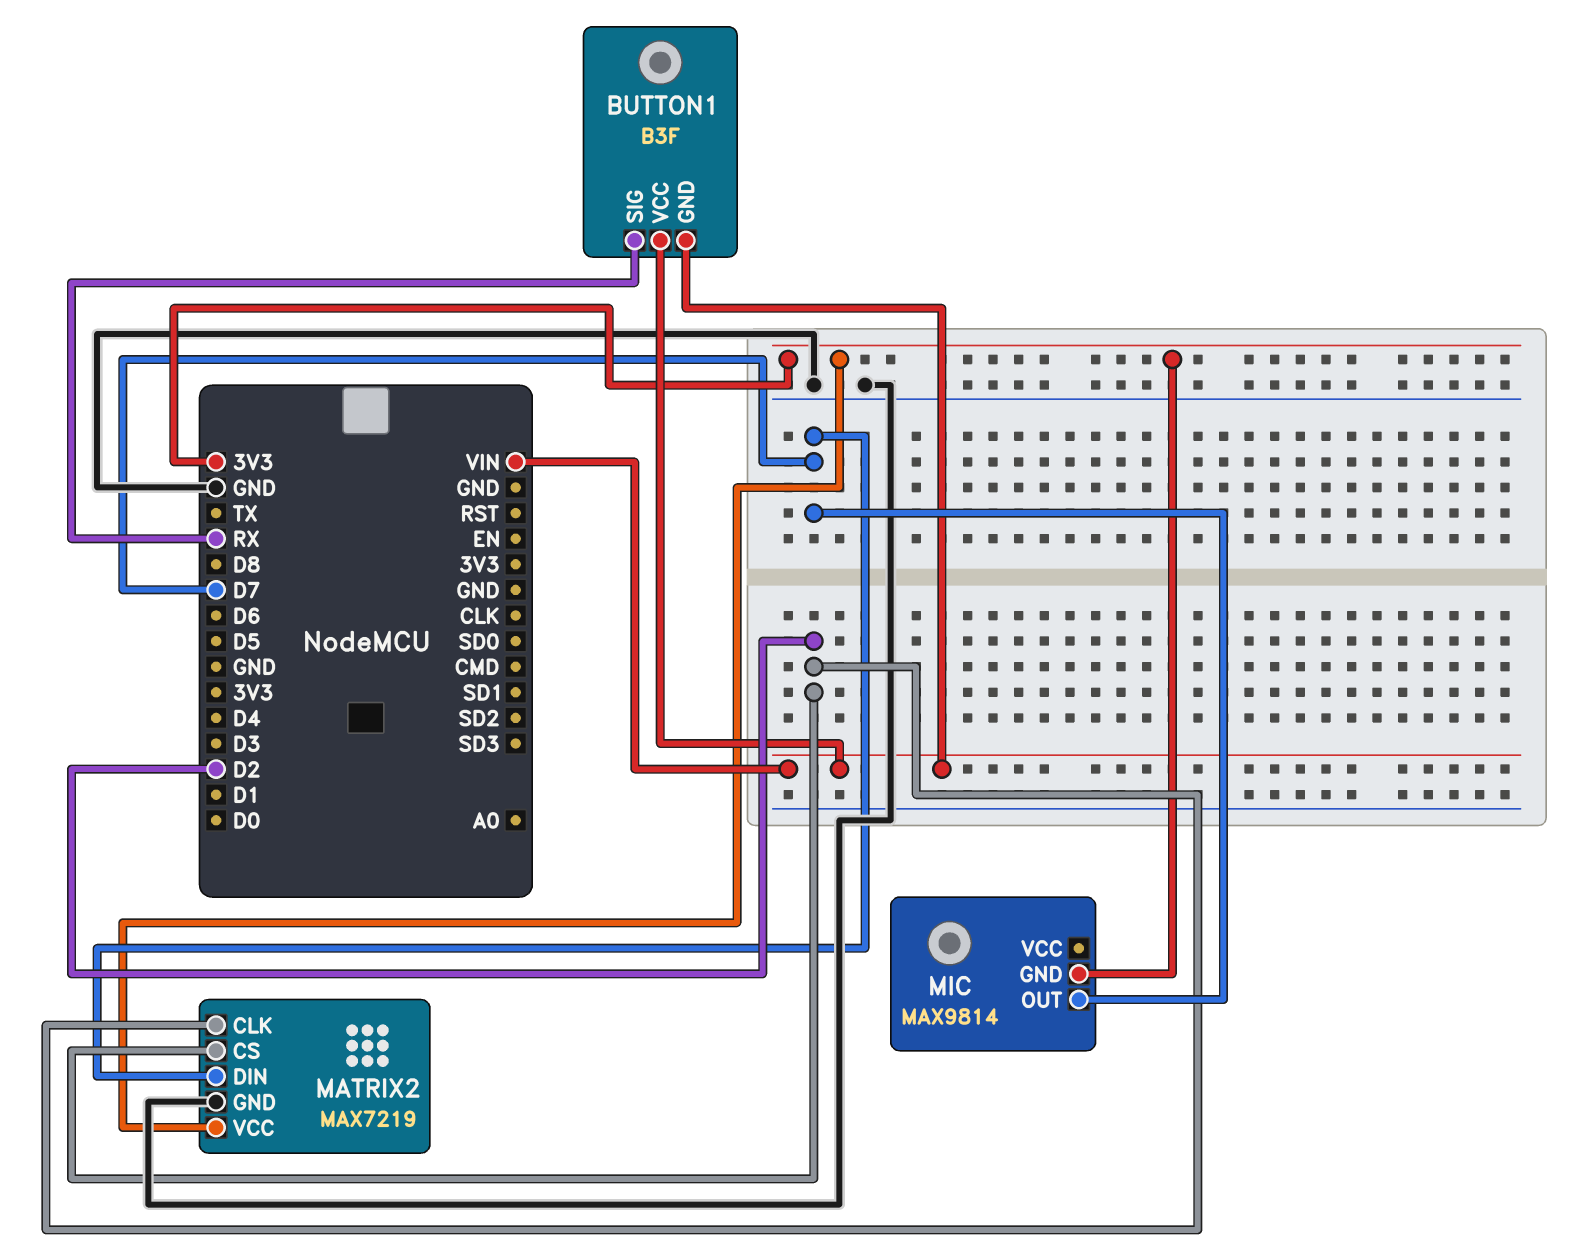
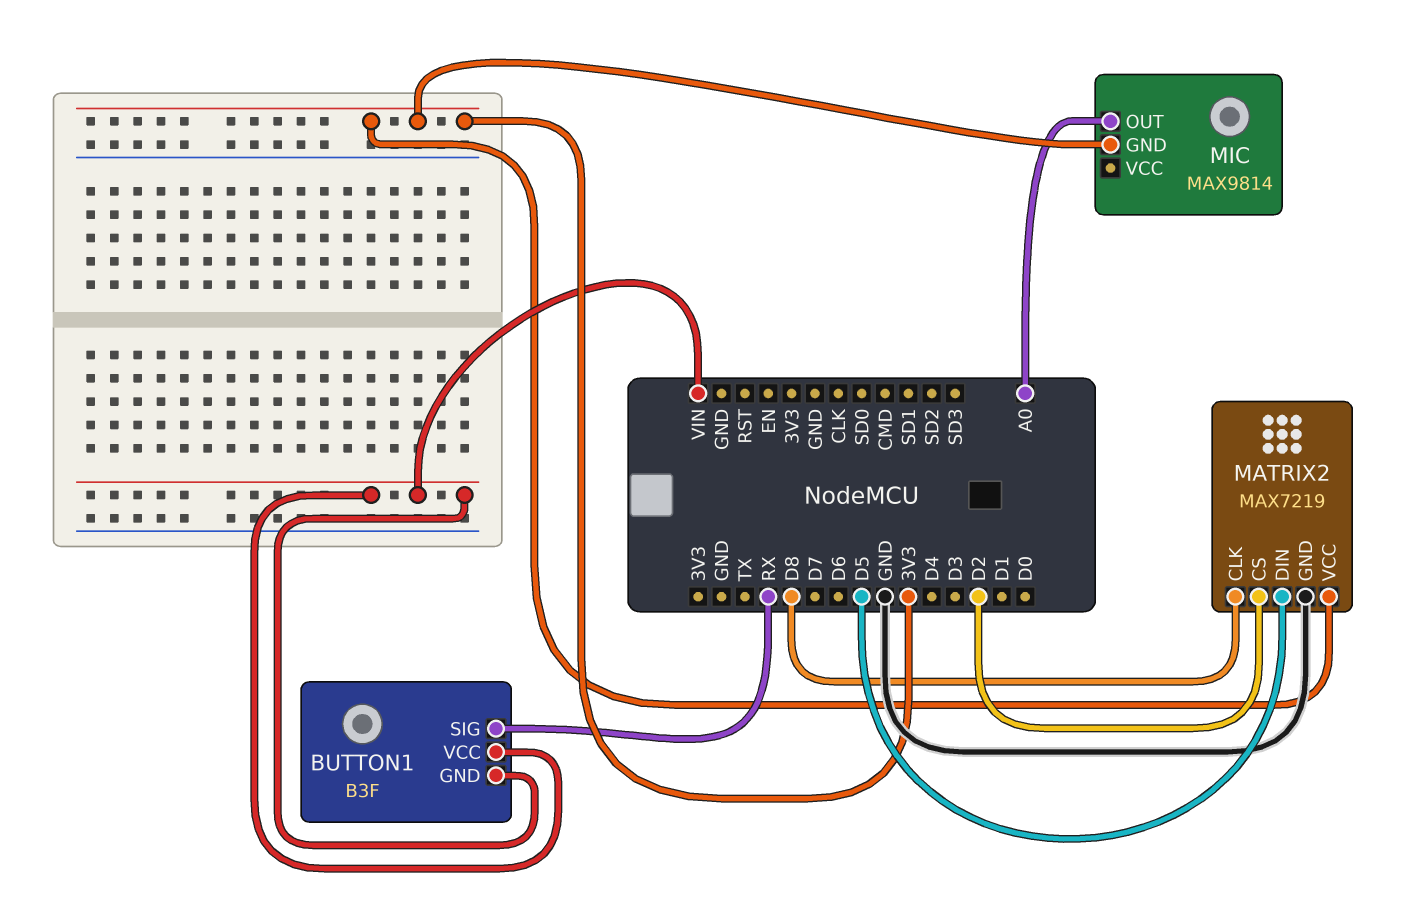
MATRIX2 pin CLK: D2 -> D8
MATRIX2 pin DIN: D7 -> D5
MIC pin OUT: D7 -> A0

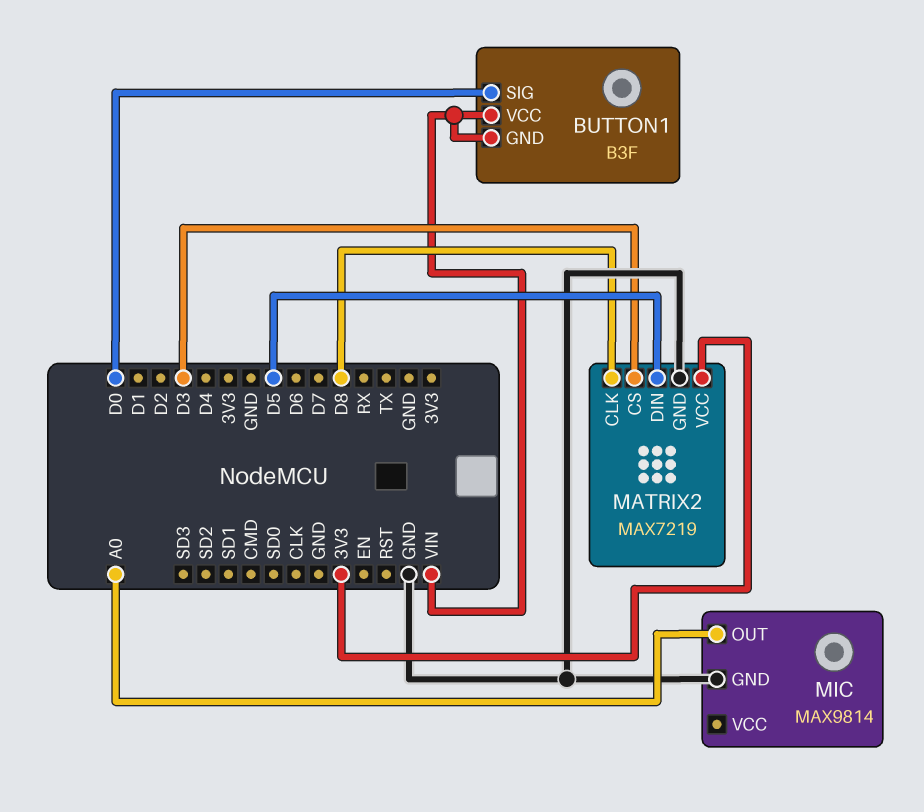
BUTTON1 pin SIG: RX -> D0
MATRIX2 pin CS: D2 -> D3
MIC pin GND: 3V3 -> GND

